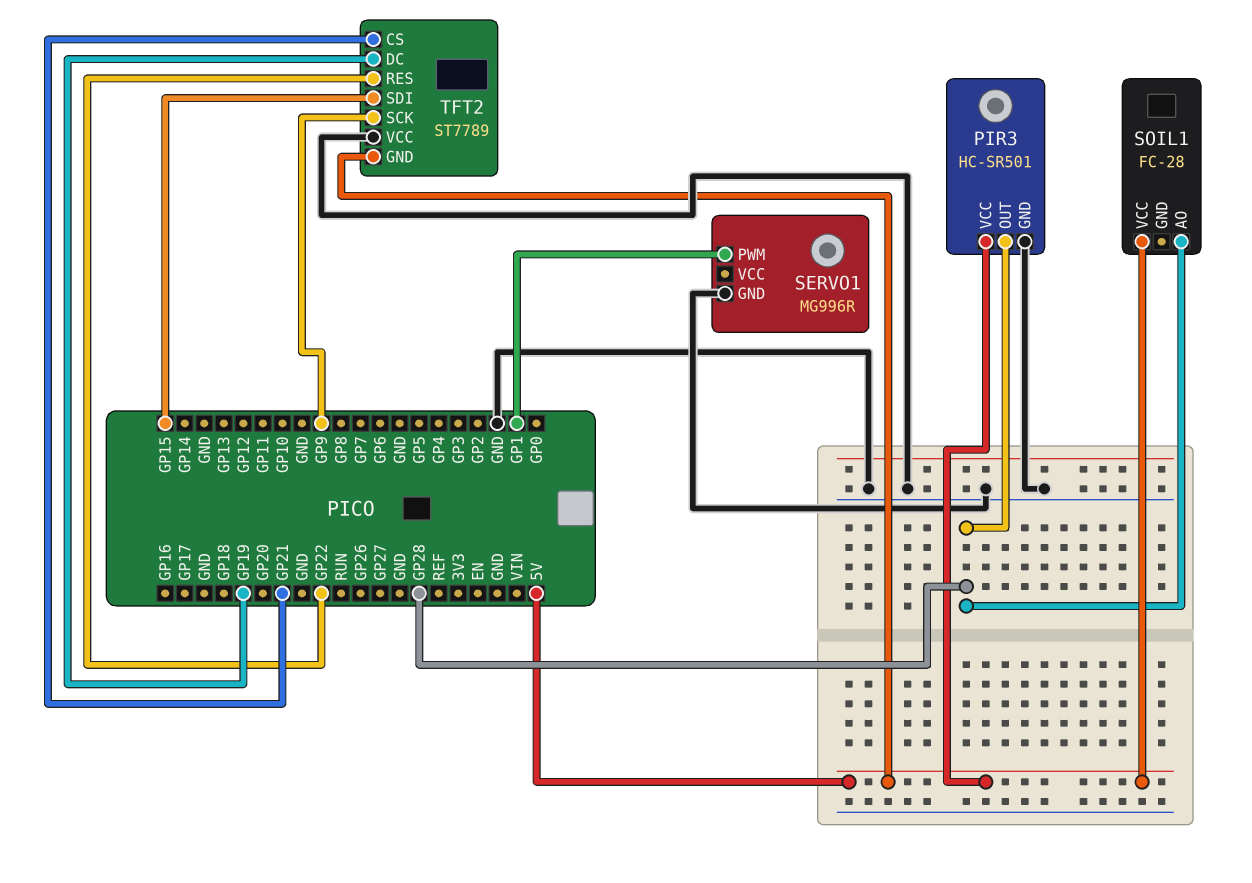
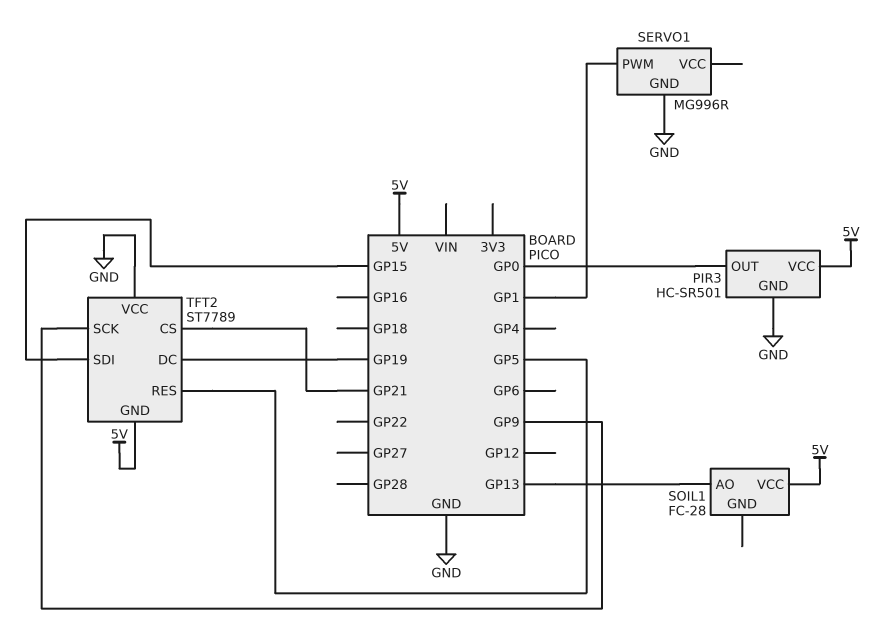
PIR3 pin OUT: GP28 -> GP0
SOIL1 pin AO: GP28 -> GP13
TFT2 pin RES: GP22 -> GP5

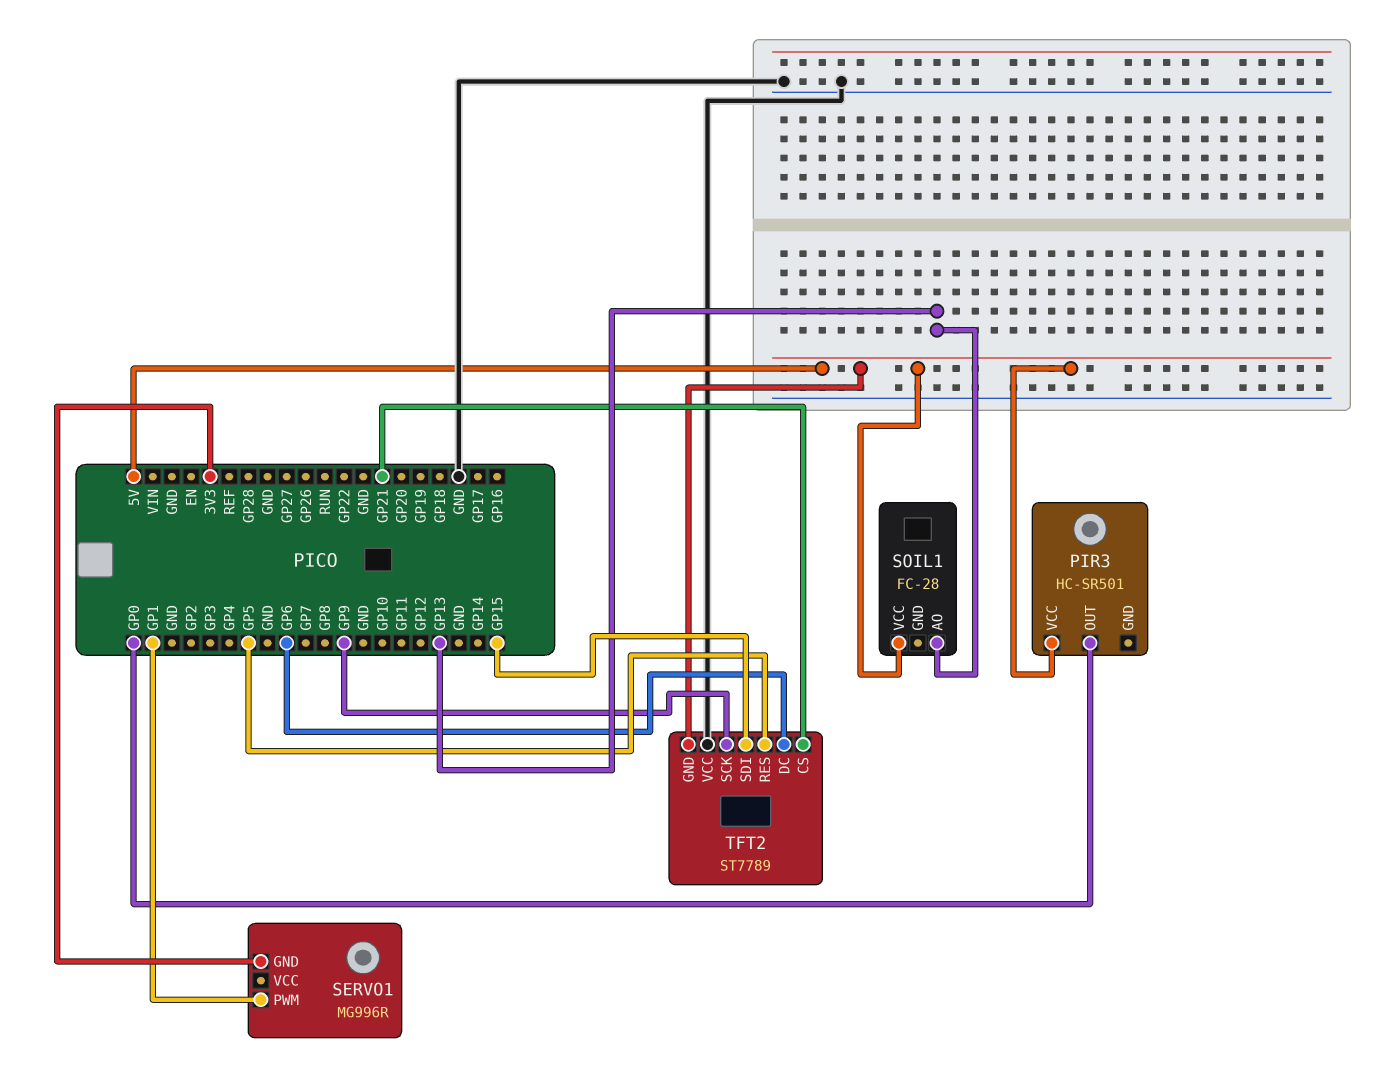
PIR3 pin GND: GND -> none
SERVO1 pin GND: GND -> 3V3
TFT2 pin DC: GP19 -> GP6

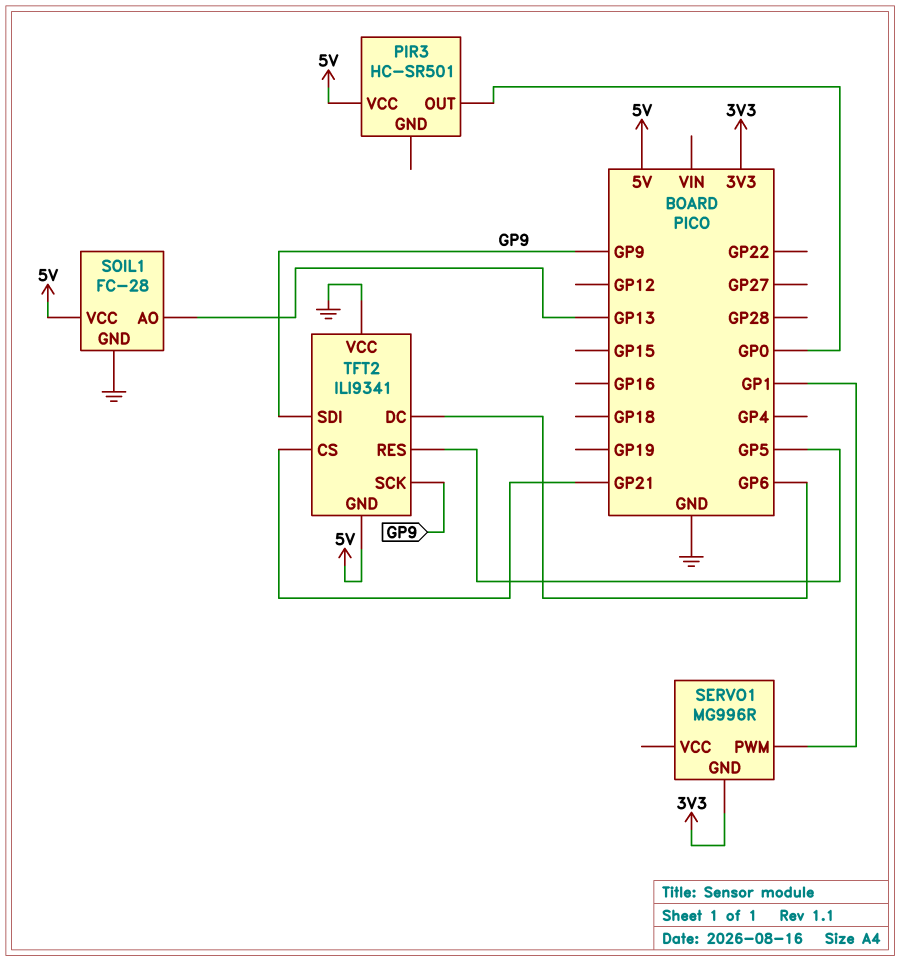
SOIL1 pin GND: none -> GND
TFT2: ST7789 -> ILI9341
TFT2 pin SDI: GP15 -> GP9

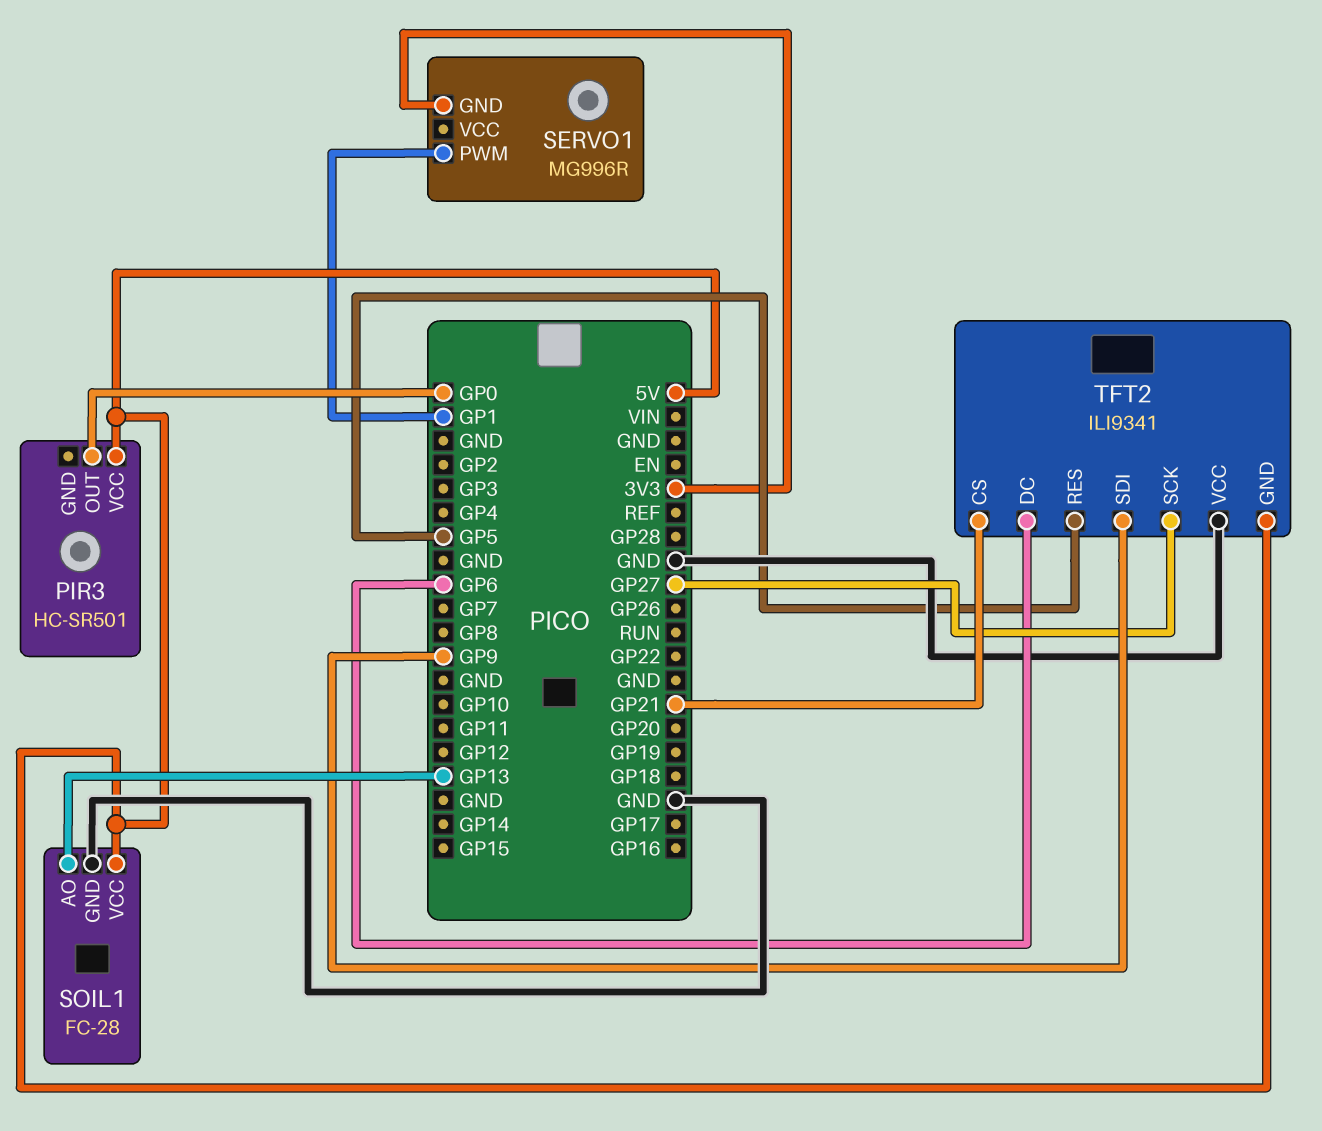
TFT2 pin SCK: GP9 -> GP27

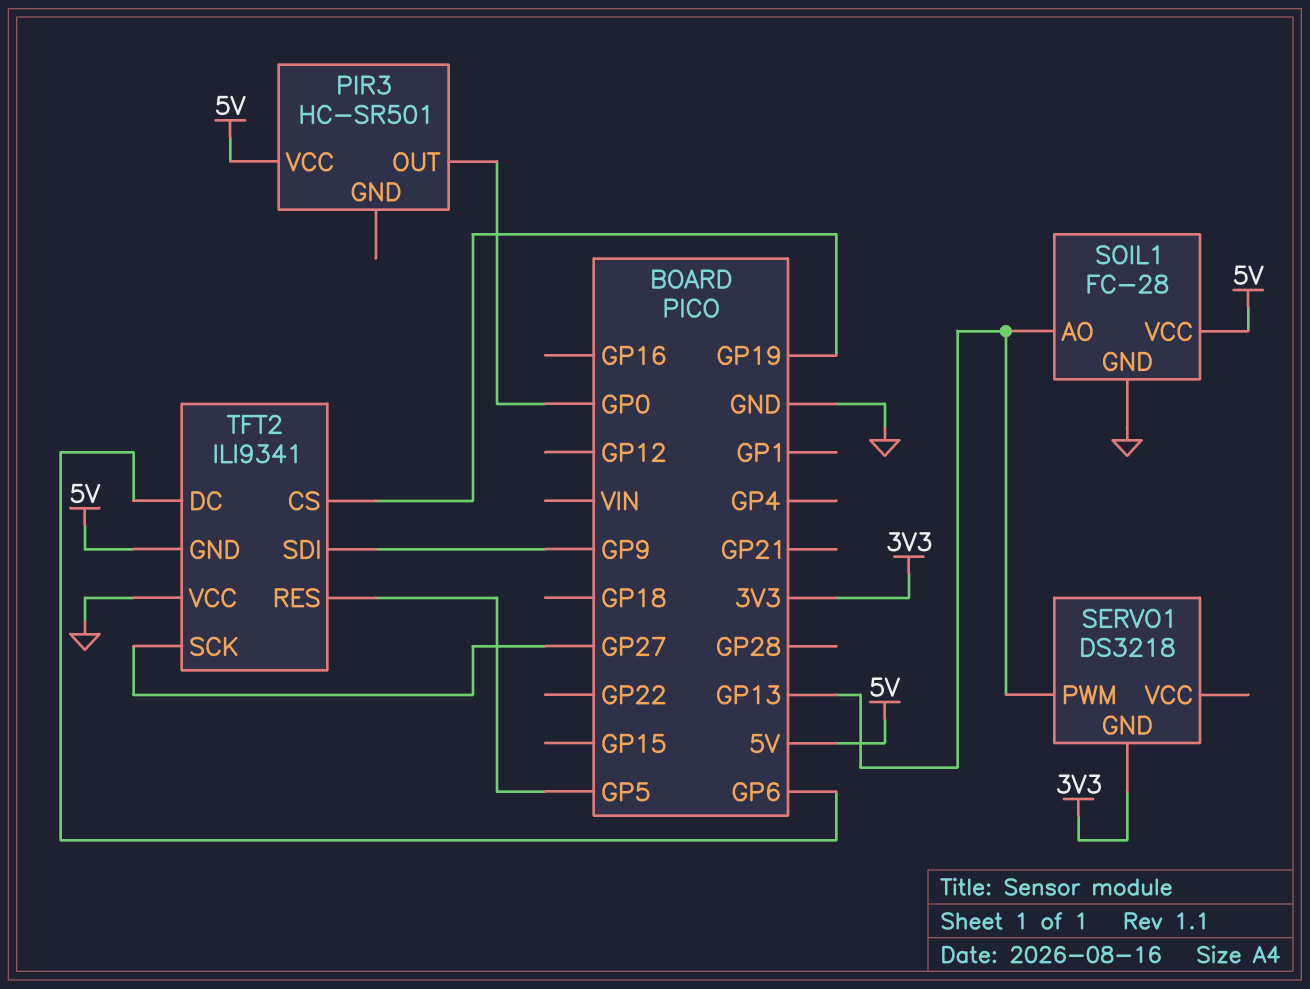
SERVO1: MG996R -> DS3218
SERVO1 pin PWM: GP1 -> GP13
TFT2 pin CS: GP21 -> GP19

